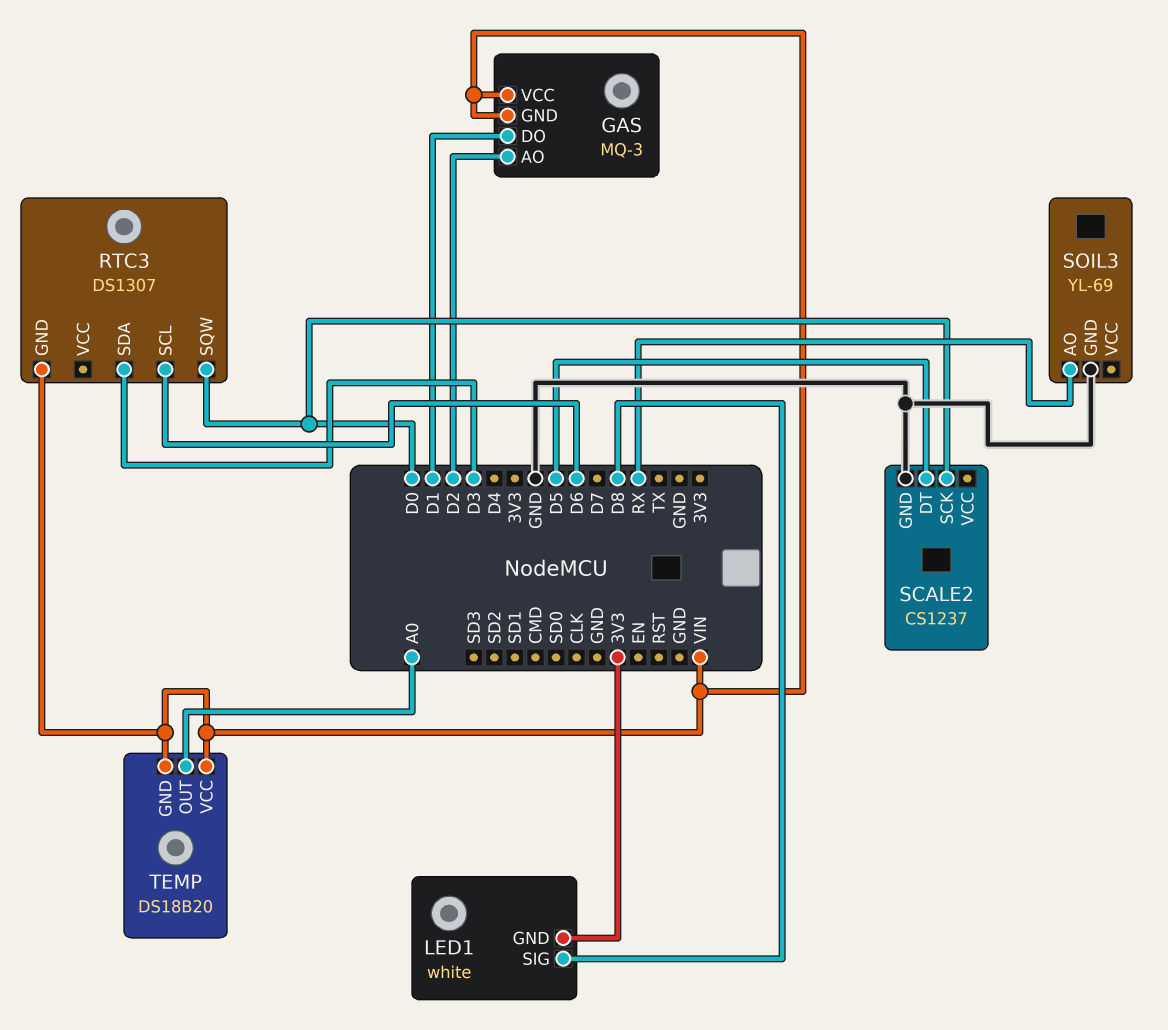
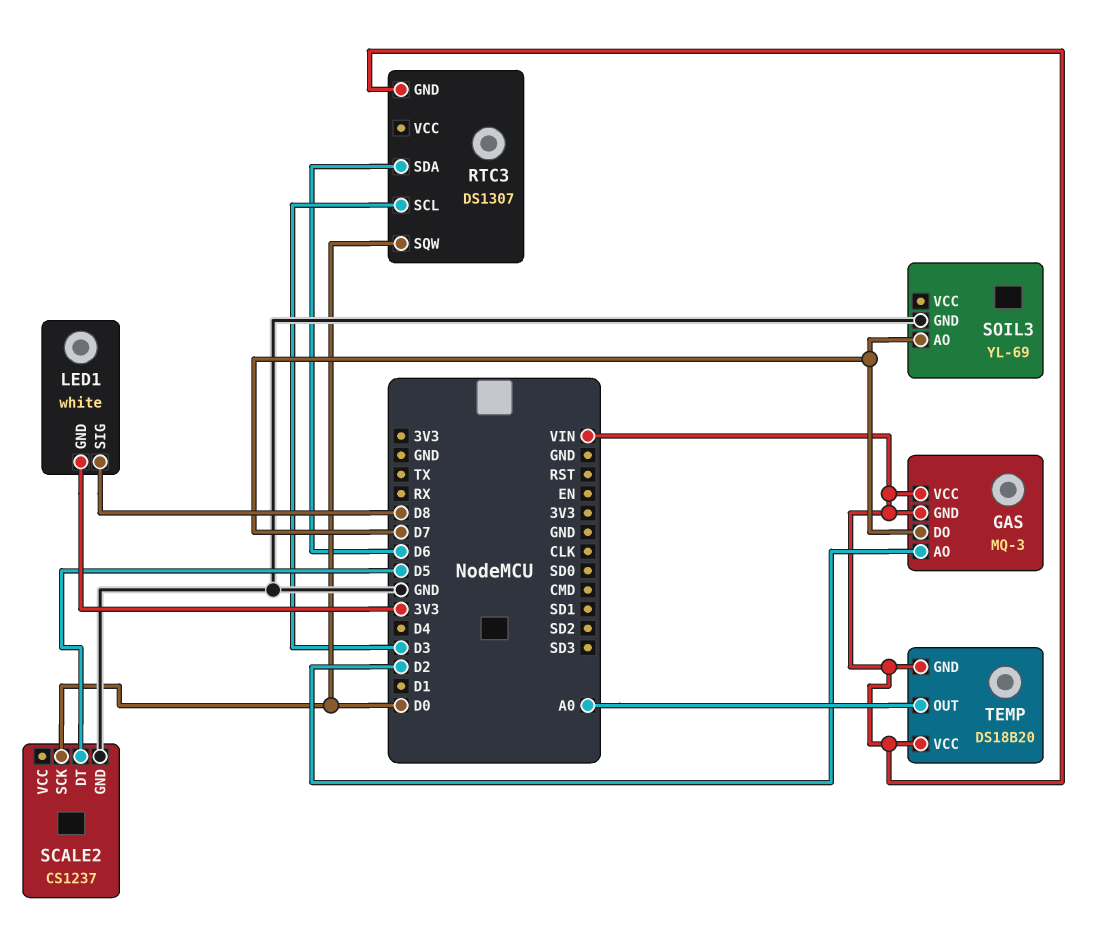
GAS pin DO: D1 -> D7
RTC3 pin SCL: D6 -> D3
RTC3 pin SDA: D3 -> D6
SOIL3 pin AO: RX -> D7

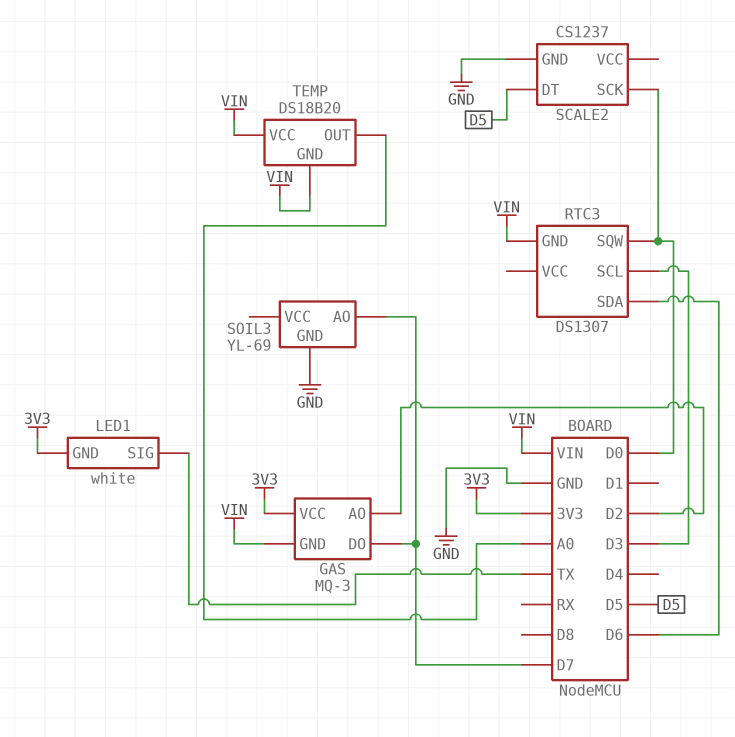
GAS pin VCC: VIN -> 3V3
LED1 pin SIG: D8 -> TX

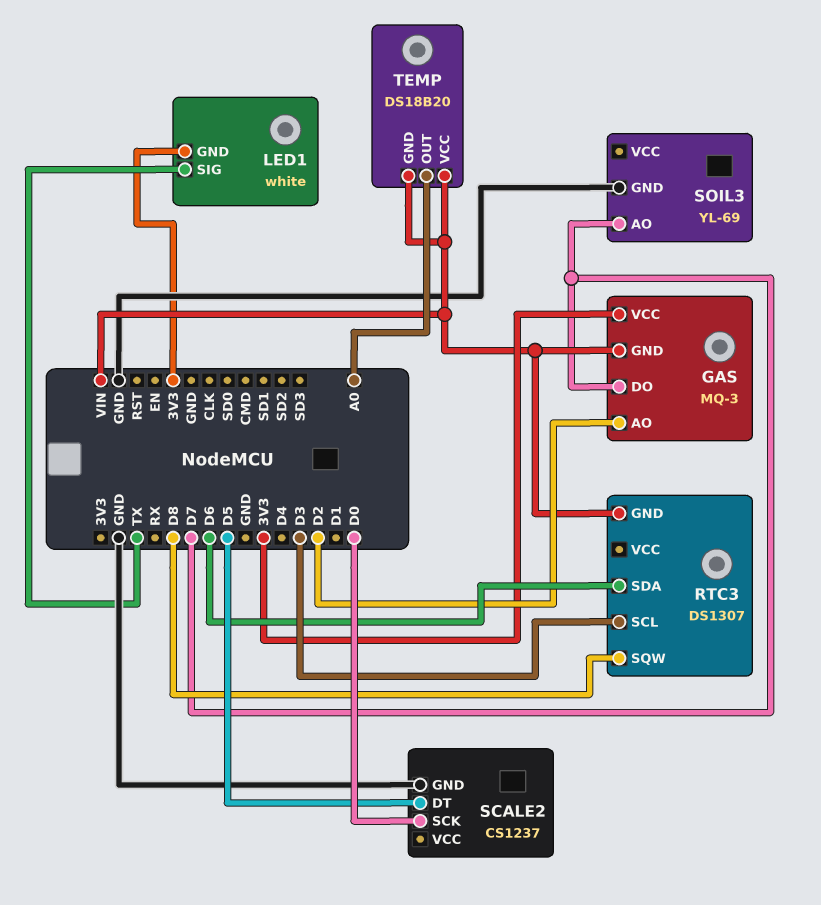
RTC3 pin SQW: D0 -> D8

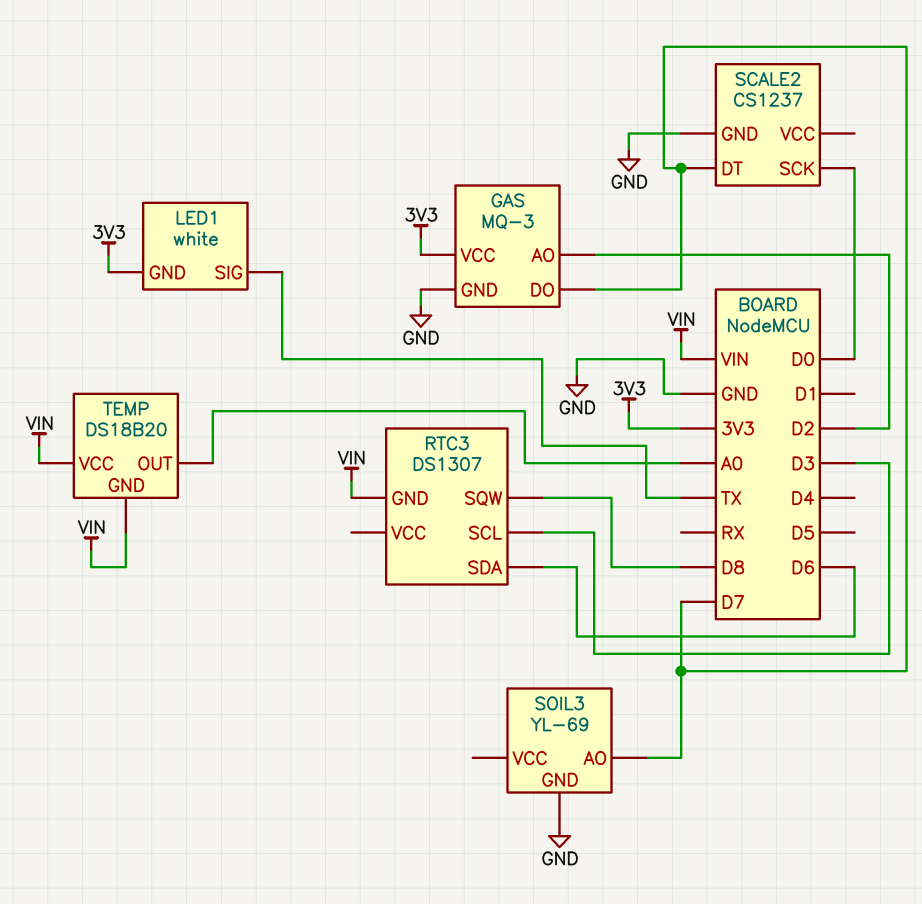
GAS pin GND: VIN -> GND
SCALE2 pin DT: D5 -> D7

